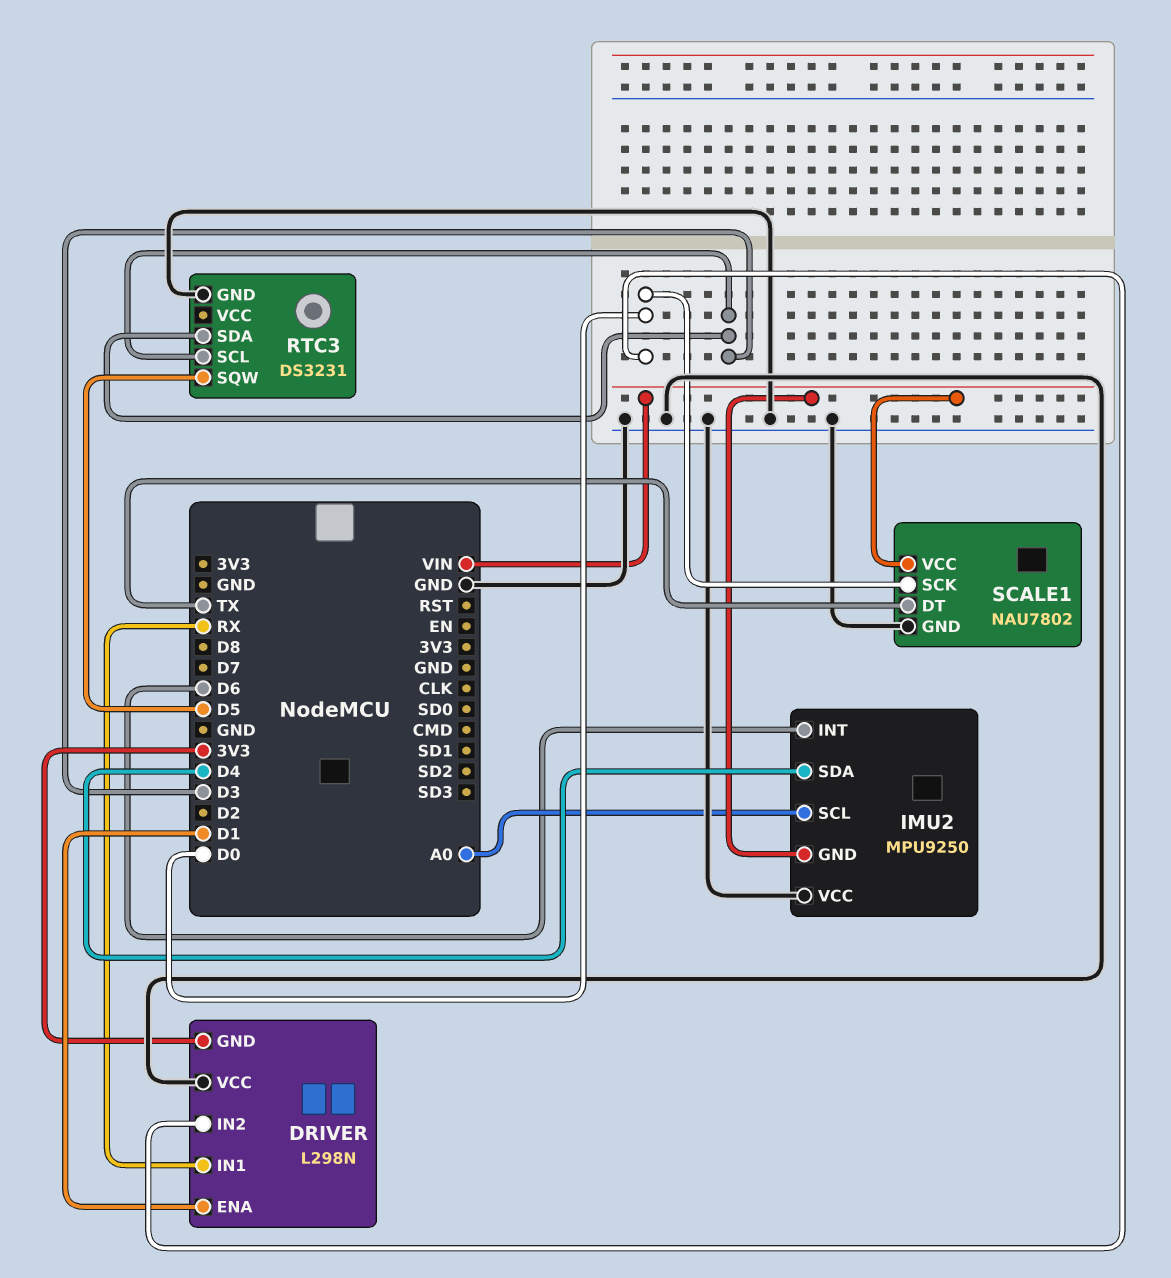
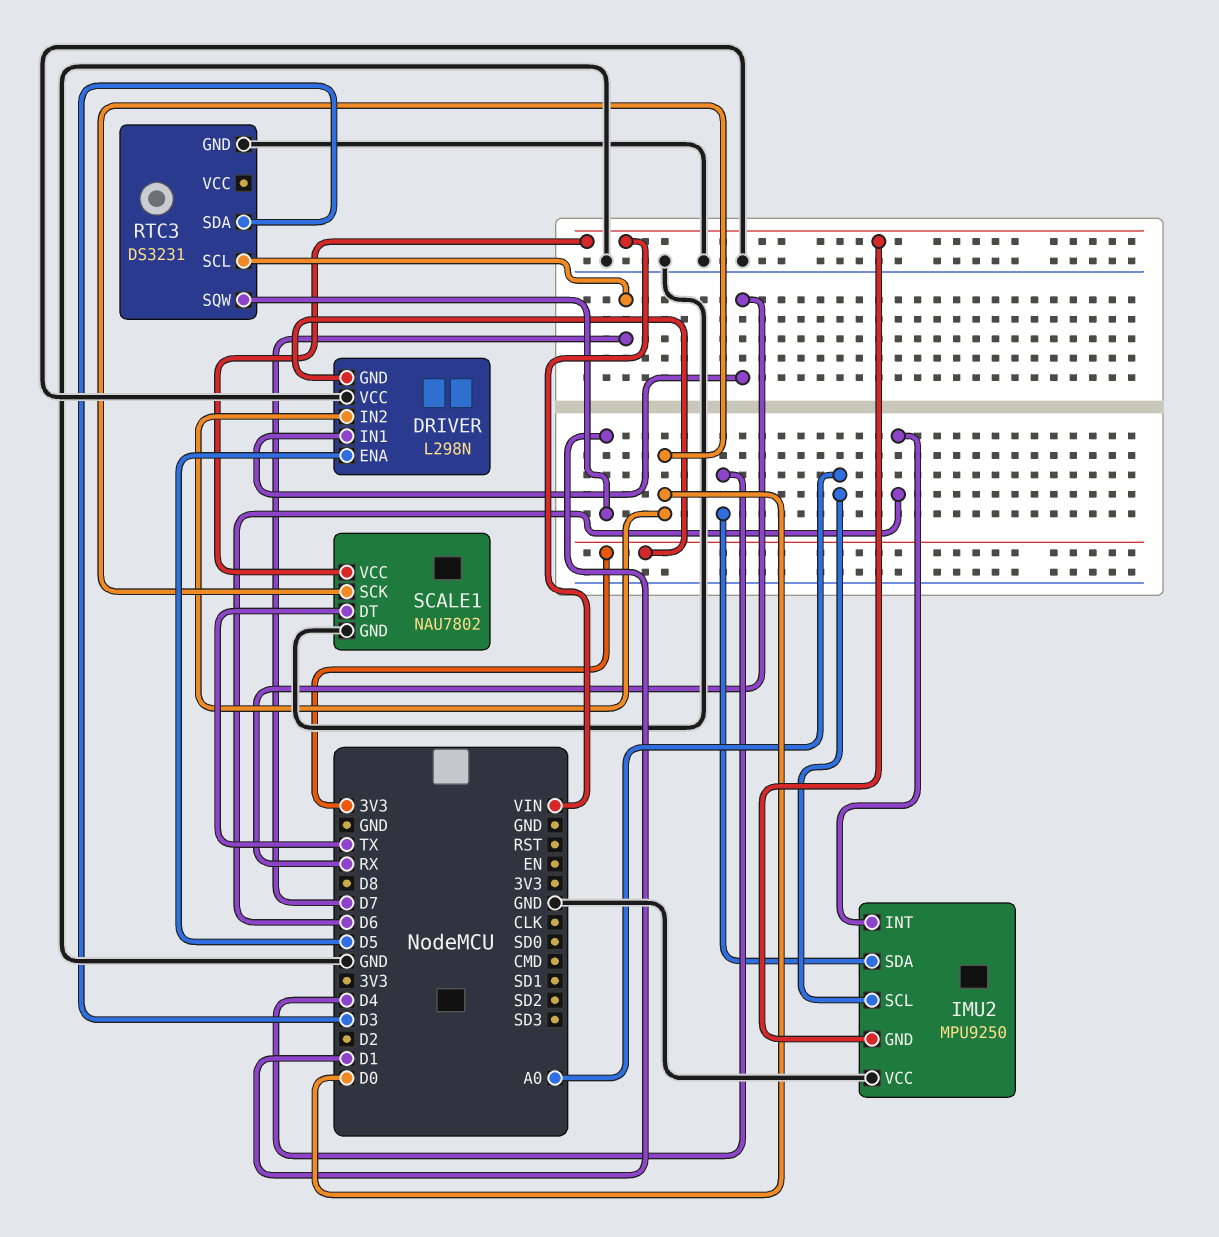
DRIVER pin ENA: D1 -> D5
RTC3 pin SCL: D3 -> D7
RTC3 pin SQW: D5 -> D1

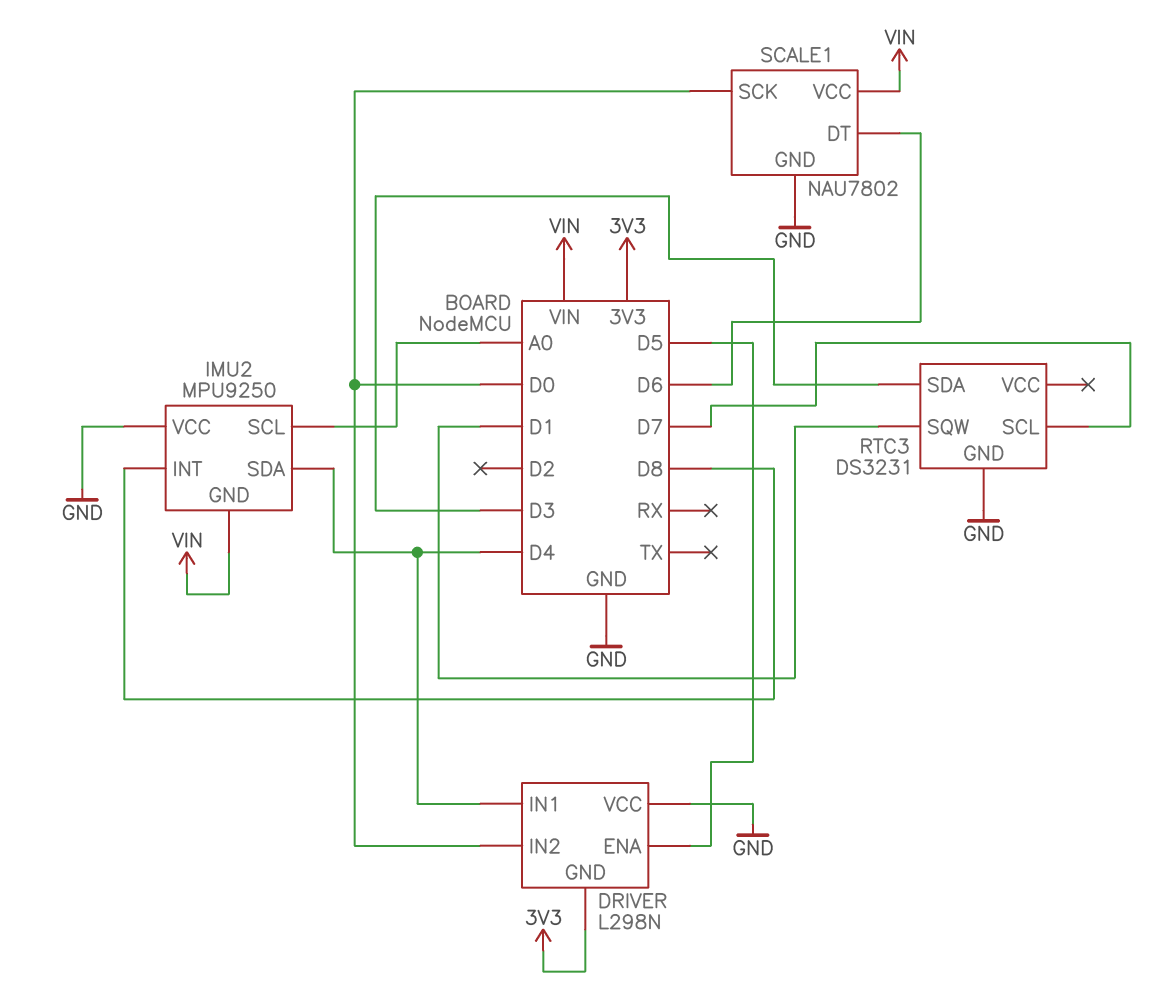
DRIVER pin IN1: RX -> D4
IMU2 pin INT: D6 -> D8
SCALE1 pin DT: TX -> D6

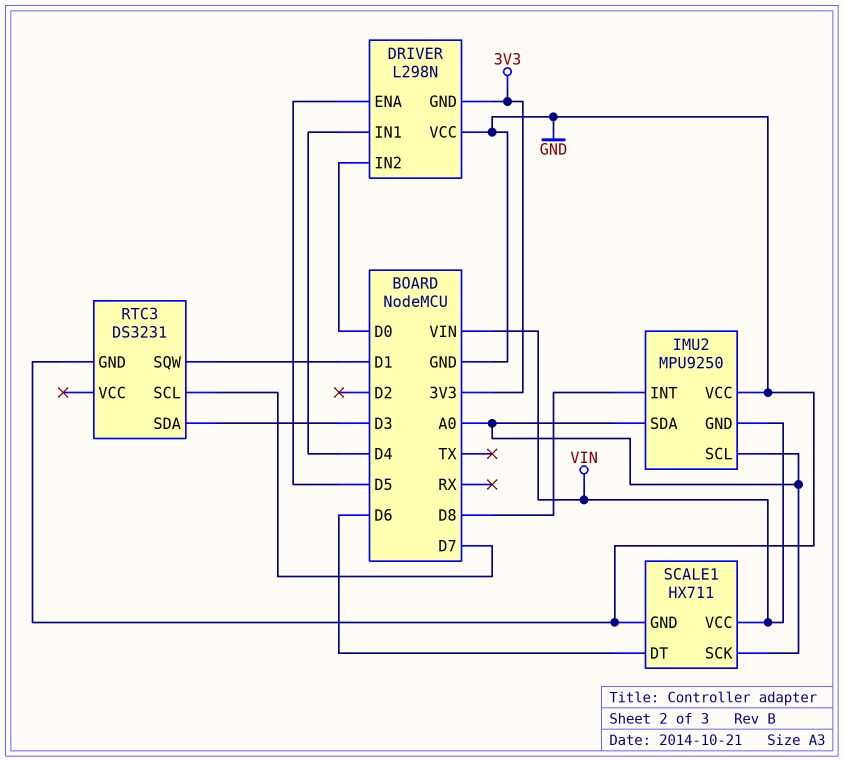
IMU2 pin SDA: D4 -> A0
SCALE1: NAU7802 -> HX711
SCALE1 pin SCK: D0 -> A0

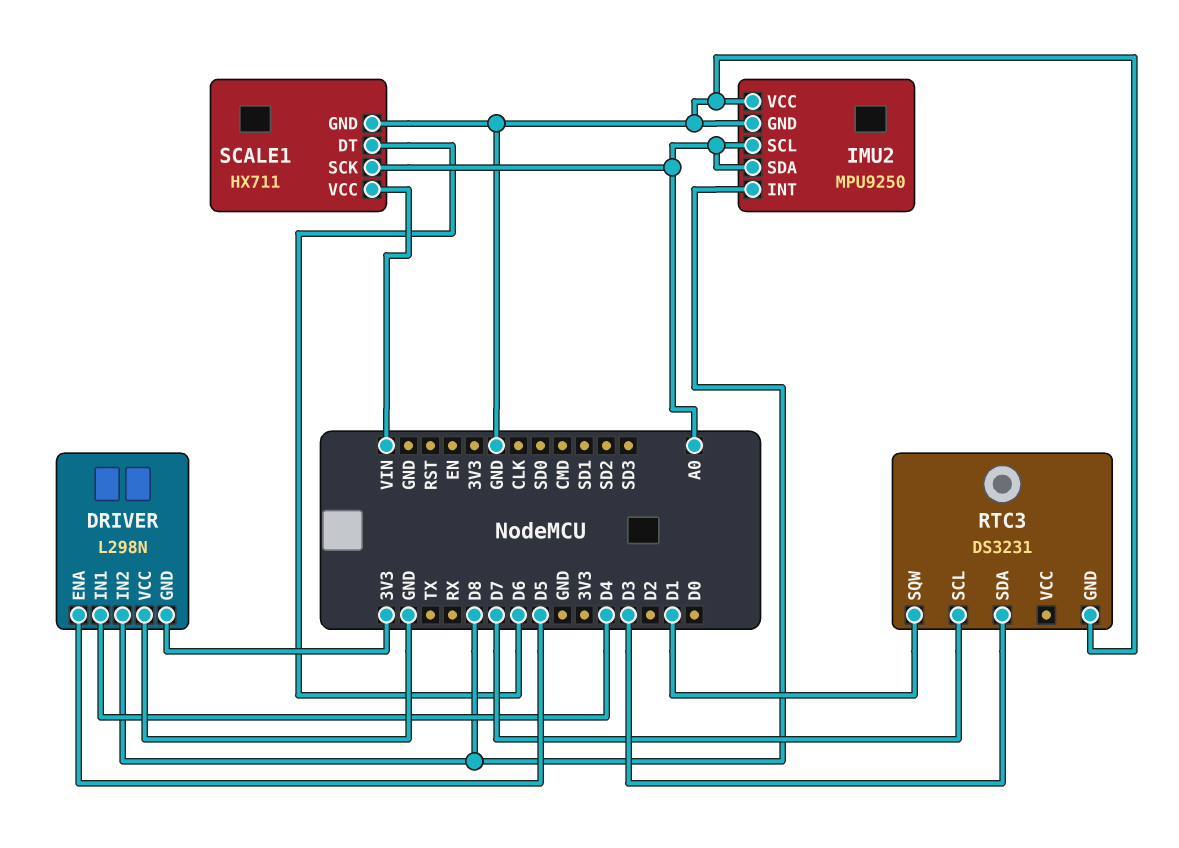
DRIVER pin IN2: D0 -> D8
IMU2 pin GND: VIN -> GND

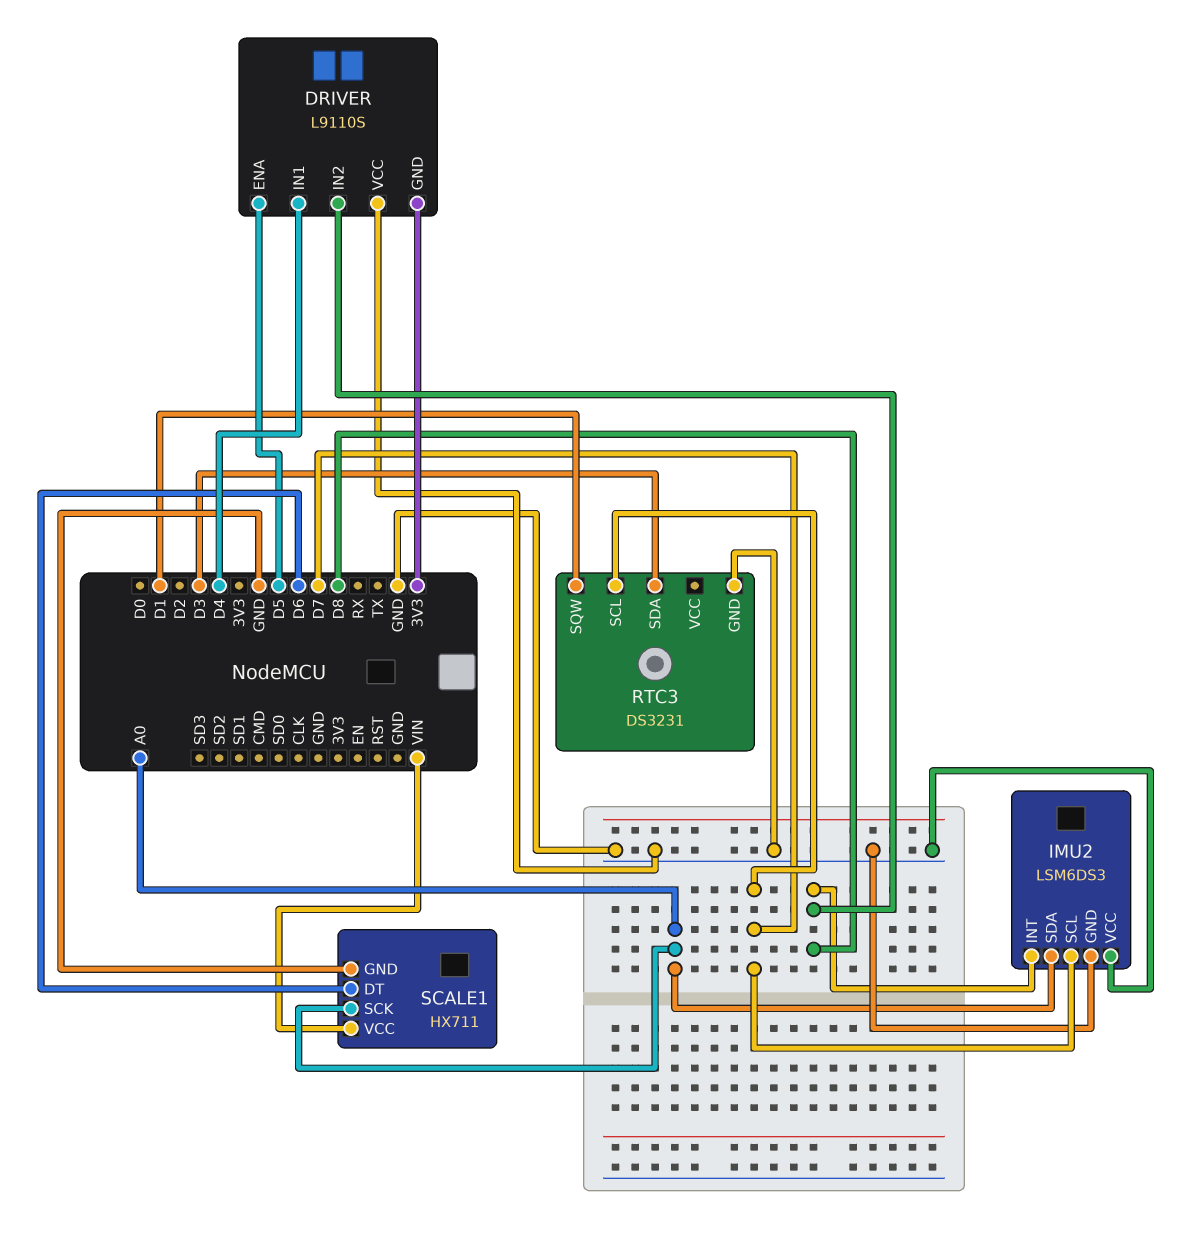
DRIVER: L298N -> L9110S
IMU2: MPU9250 -> LSM6DS3
IMU2 pin SCL: A0 -> D7

